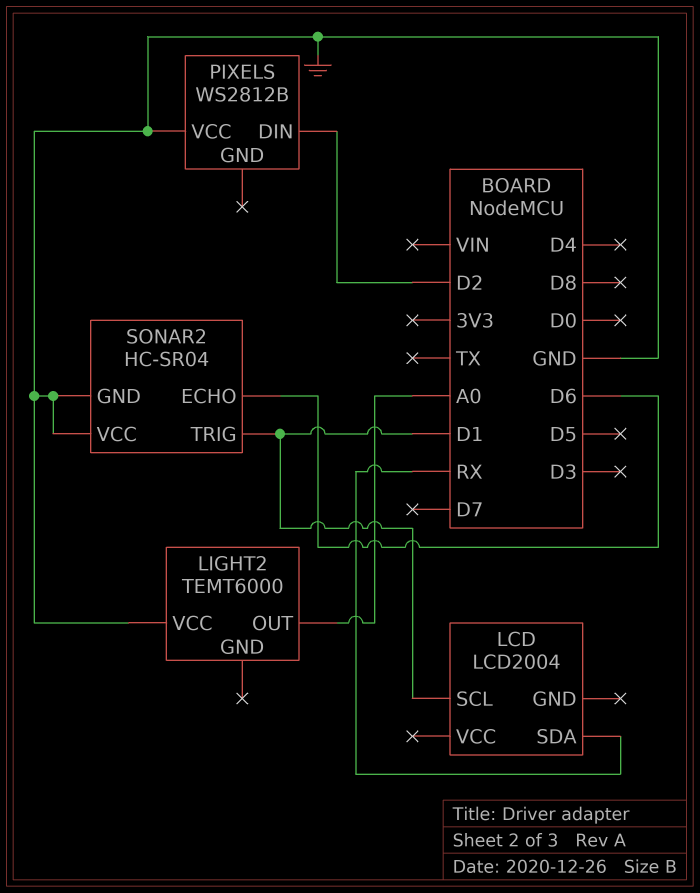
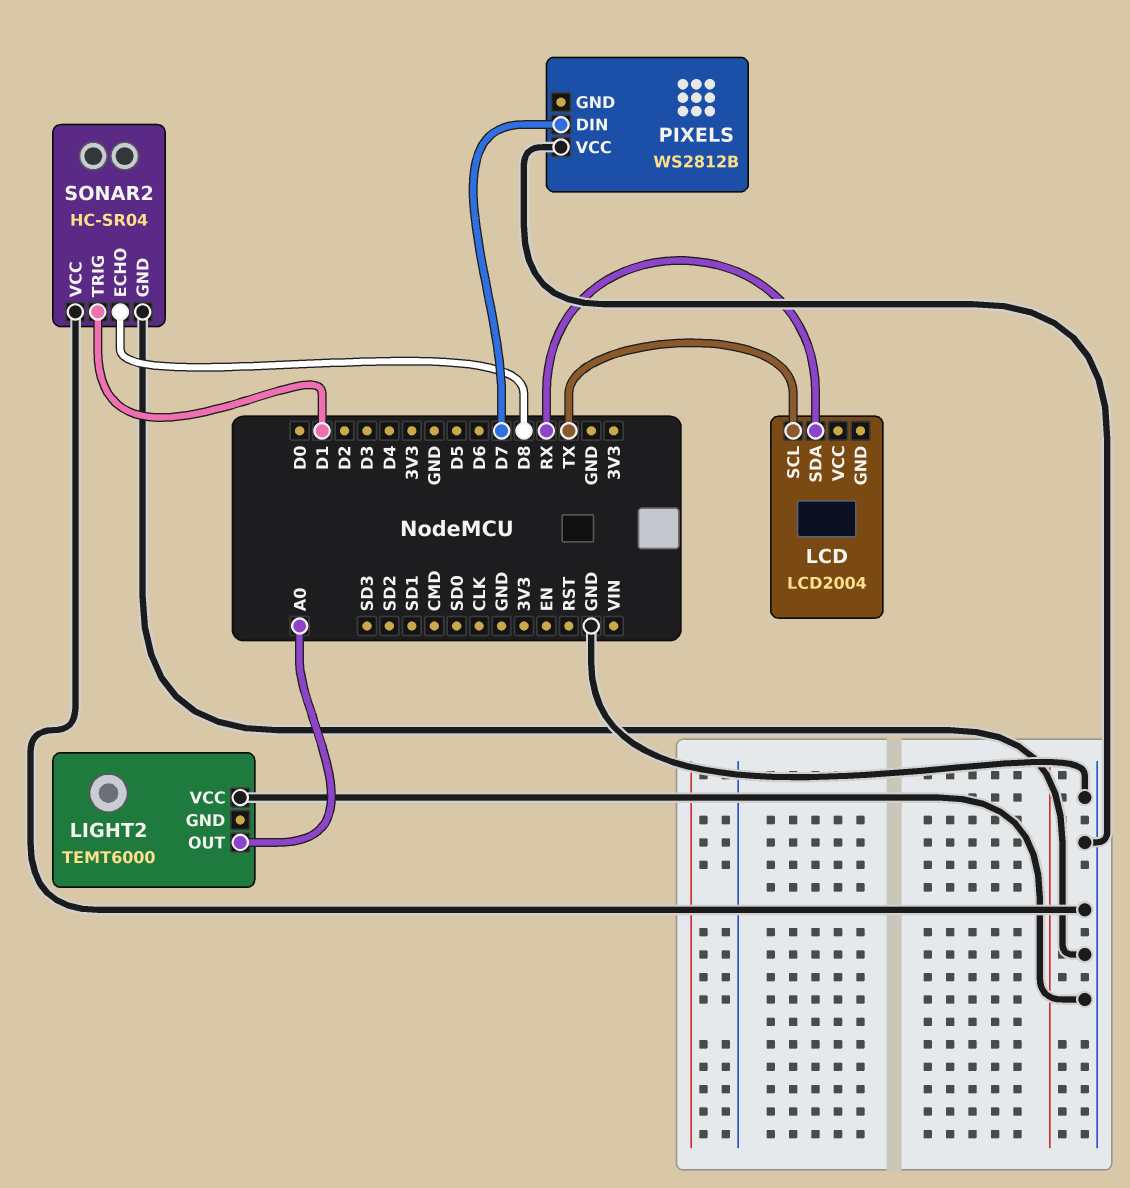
LCD pin SCL: D1 -> TX
PIXELS pin DIN: D2 -> D7
SONAR2 pin ECHO: D6 -> D8

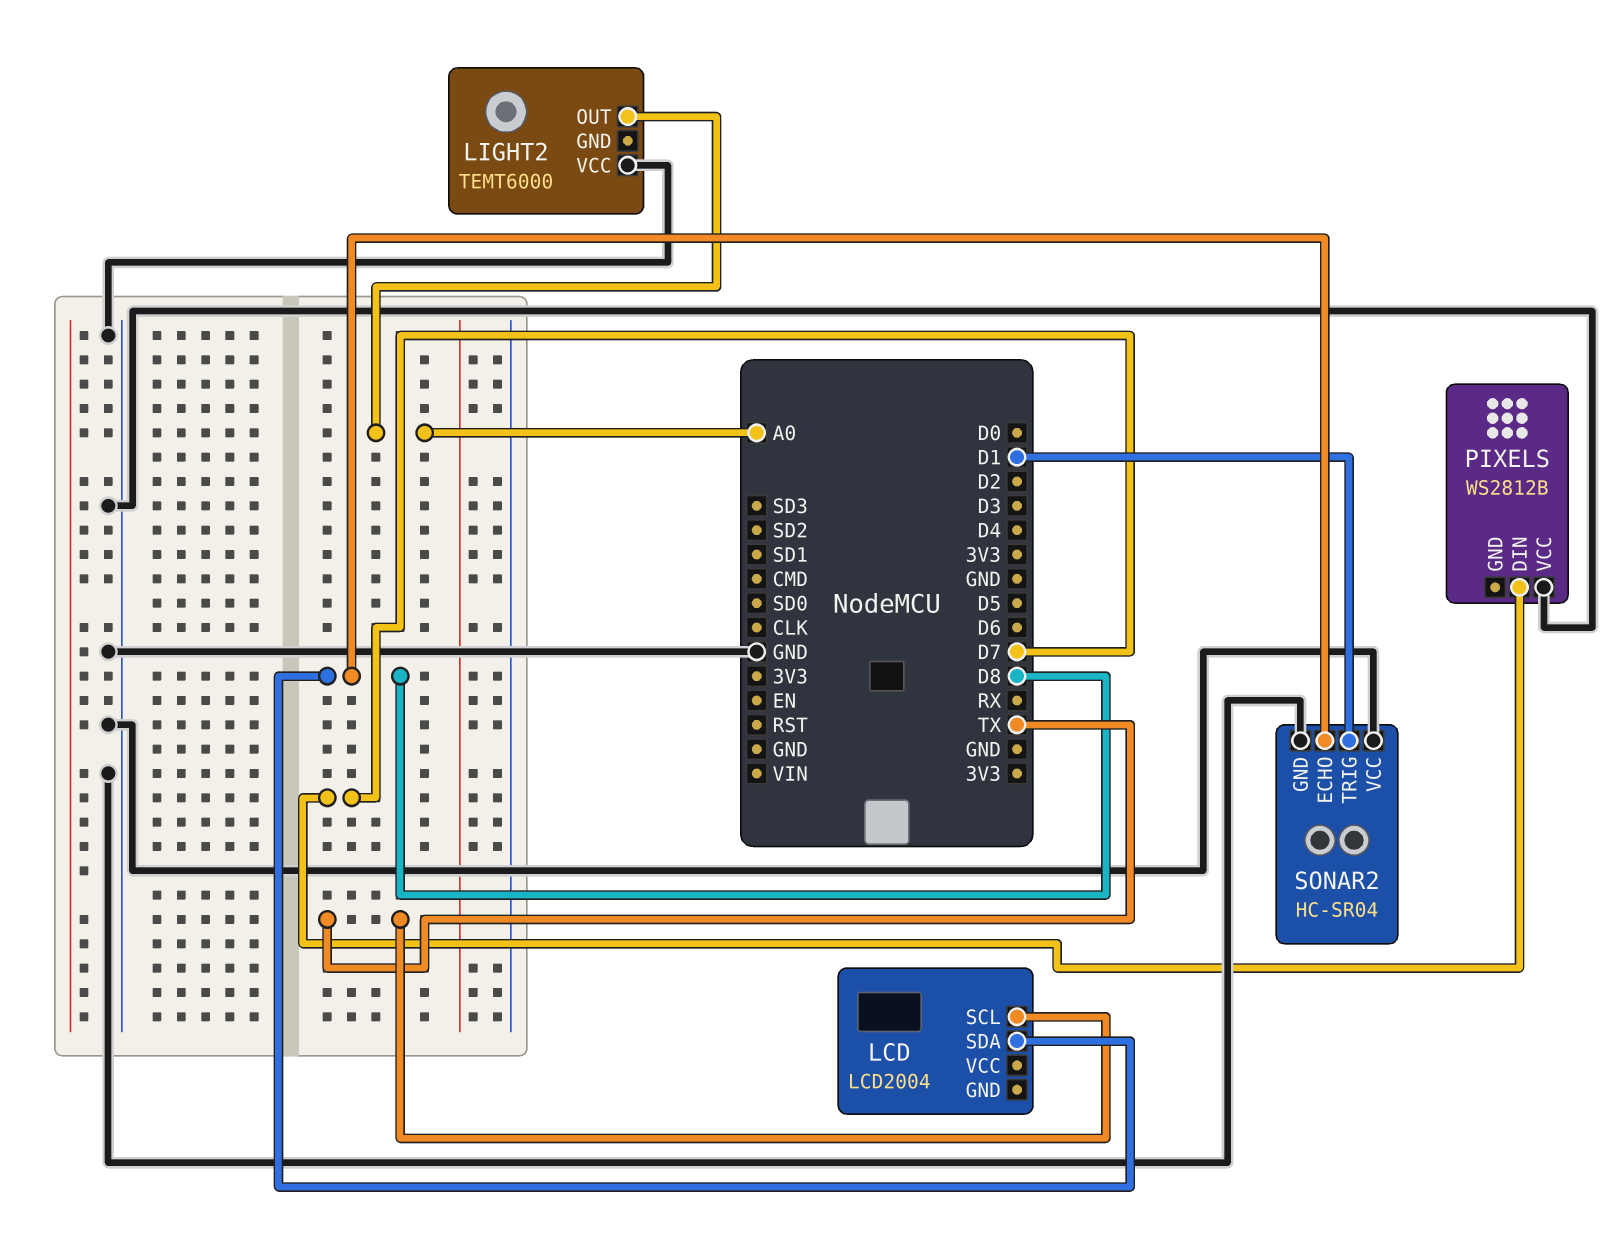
LCD pin SDA: RX -> D8

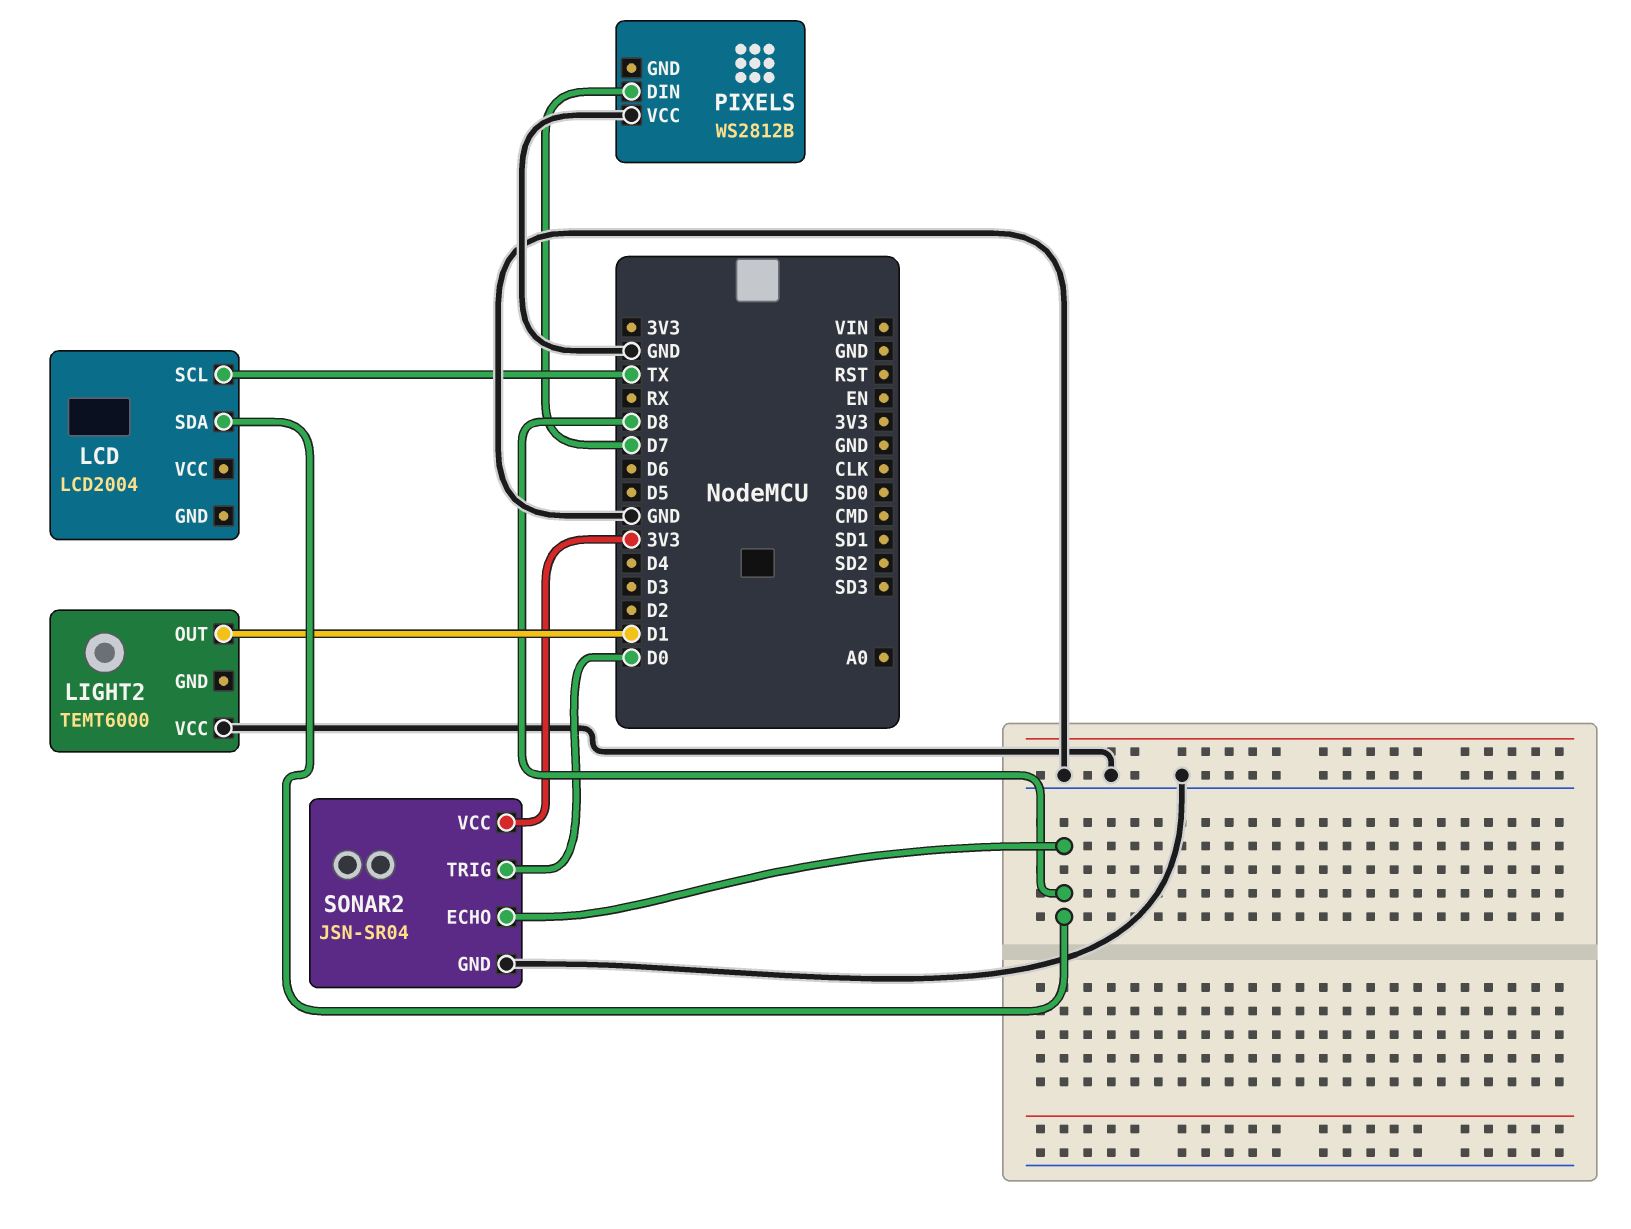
LIGHT2 pin OUT: A0 -> D1
SONAR2: HC-SR04 -> JSN-SR04
SONAR2 pin TRIG: D1 -> D0
SONAR2 pin VCC: GND -> 3V3

